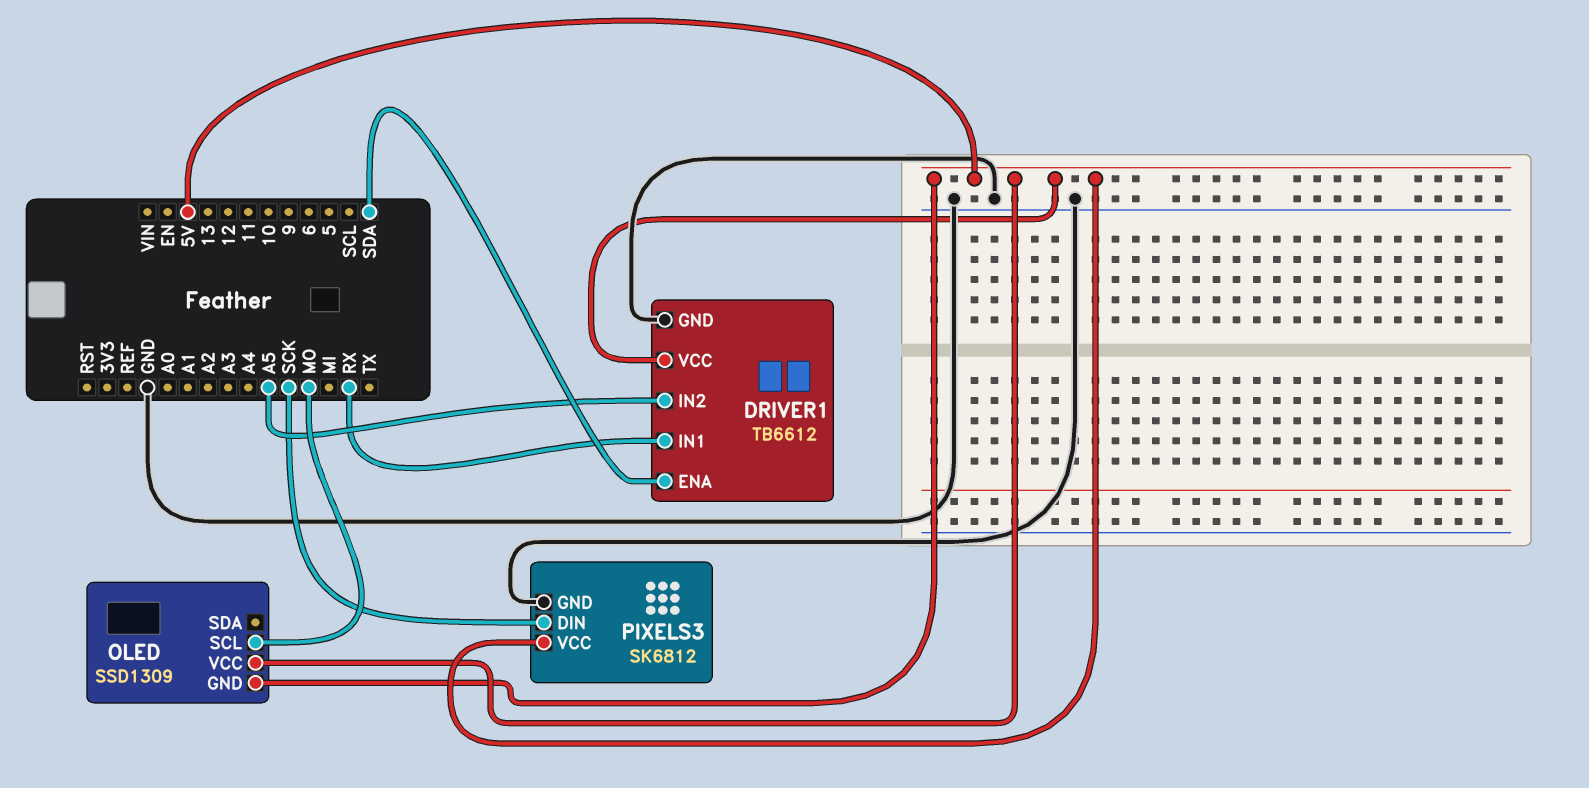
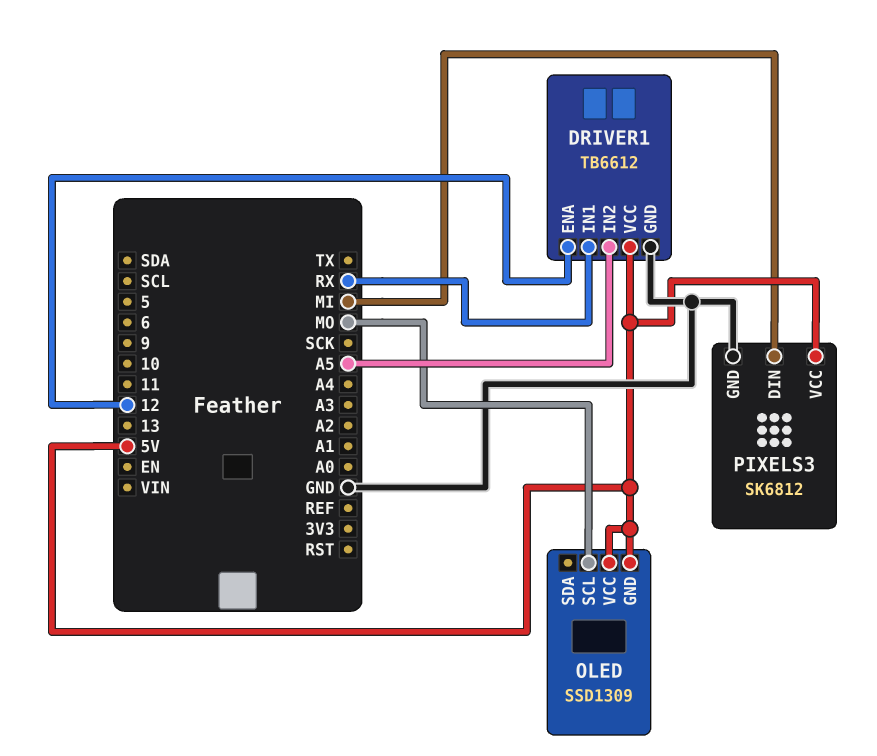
DRIVER1 pin ENA: SDA -> 12
PIXELS3 pin DIN: SCK -> MI

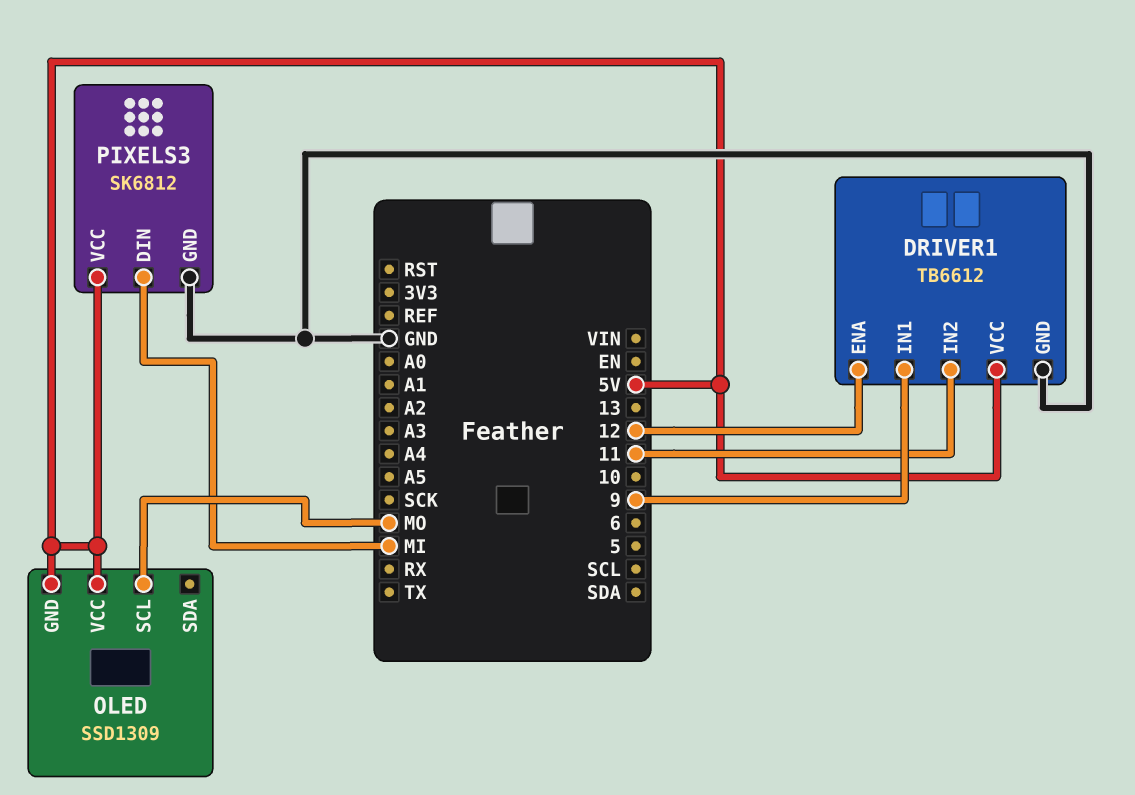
DRIVER1 pin IN1: RX -> 9
DRIVER1 pin IN2: A5 -> 11

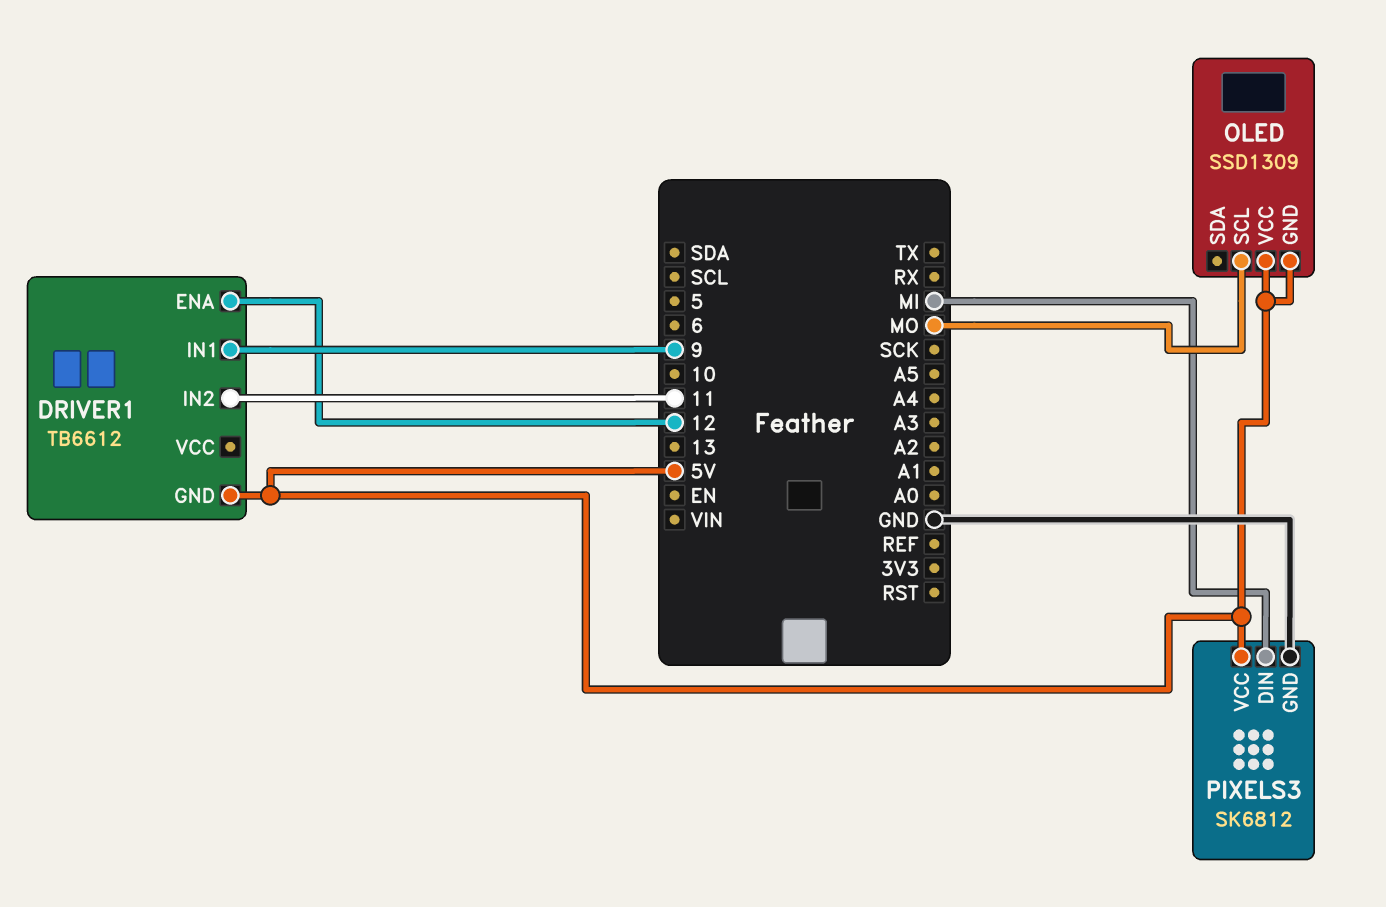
DRIVER1 pin GND: GND -> 5V
DRIVER1 pin VCC: 5V -> none

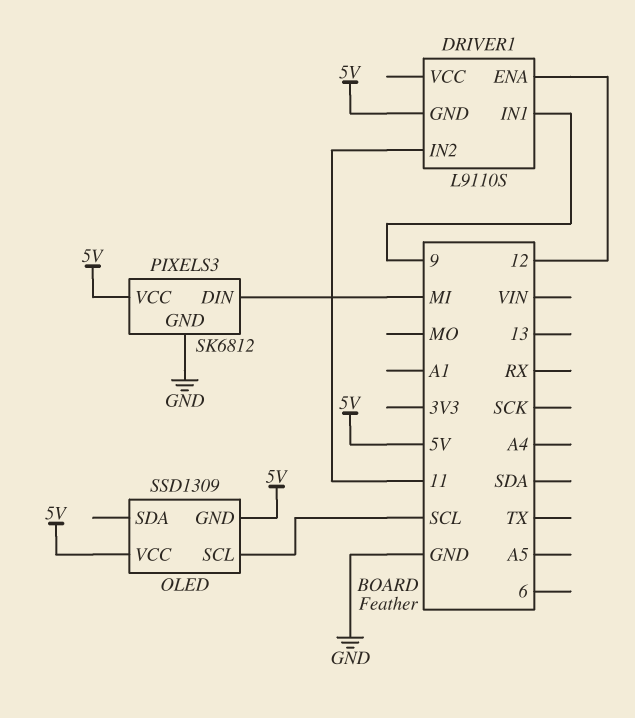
DRIVER1: TB6612 -> L9110S
OLED pin SCL: MO -> SCL

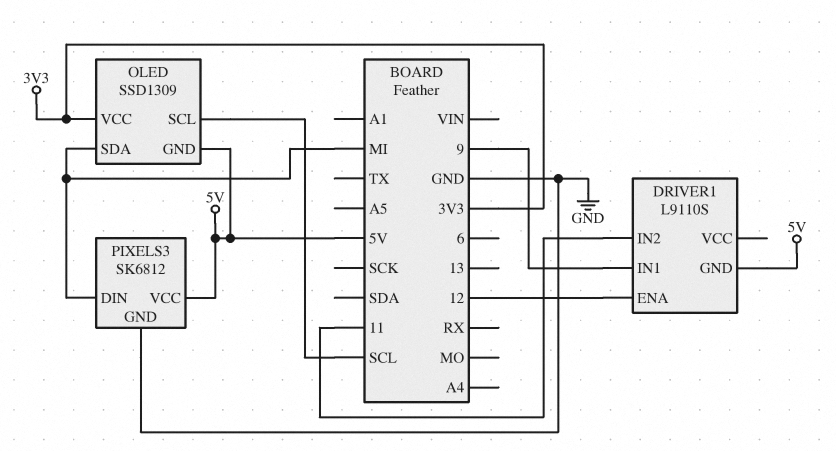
OLED pin SDA: none -> MI
OLED pin VCC: 5V -> 3V3

